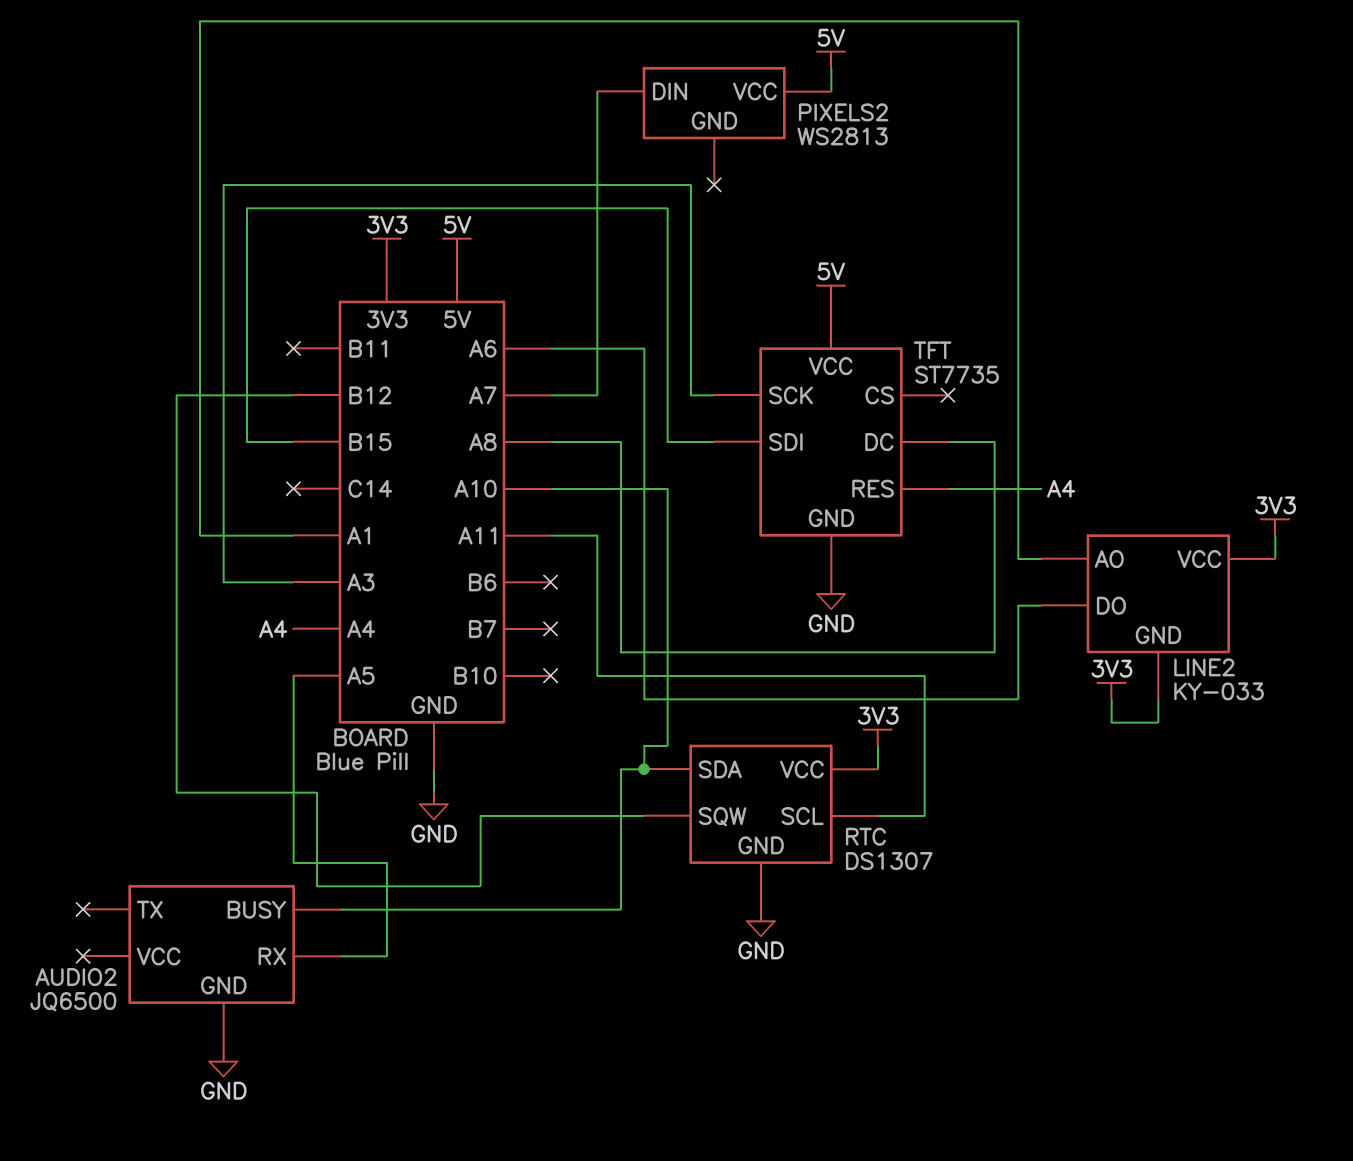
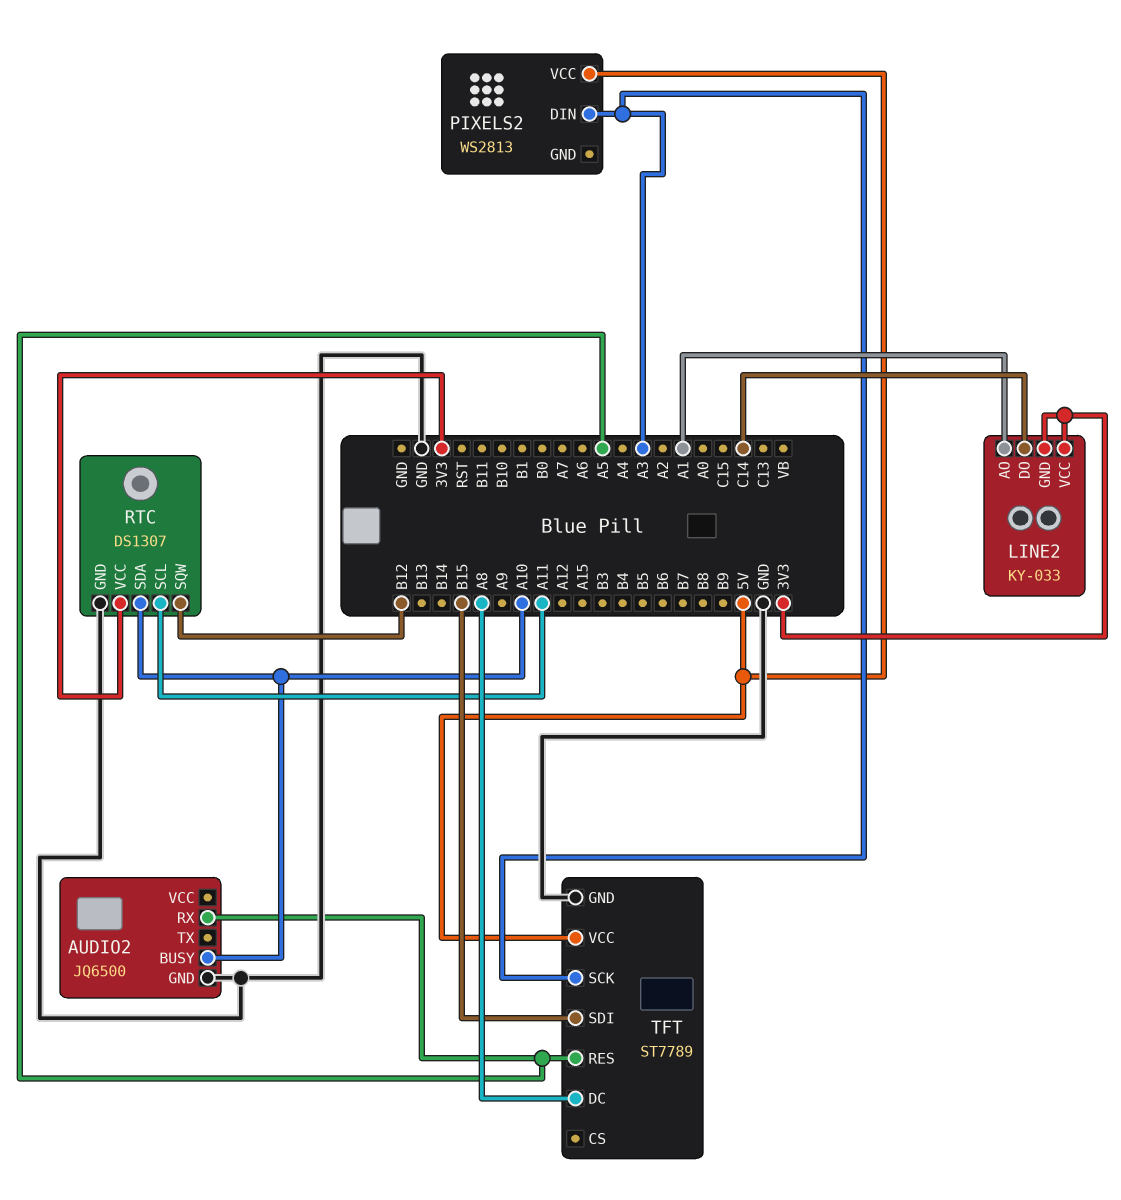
LINE2 pin DO: A6 -> C14
PIXELS2 pin DIN: A7 -> A3
TFT: ST7735 -> ST7789
TFT pin RES: A4 -> A5

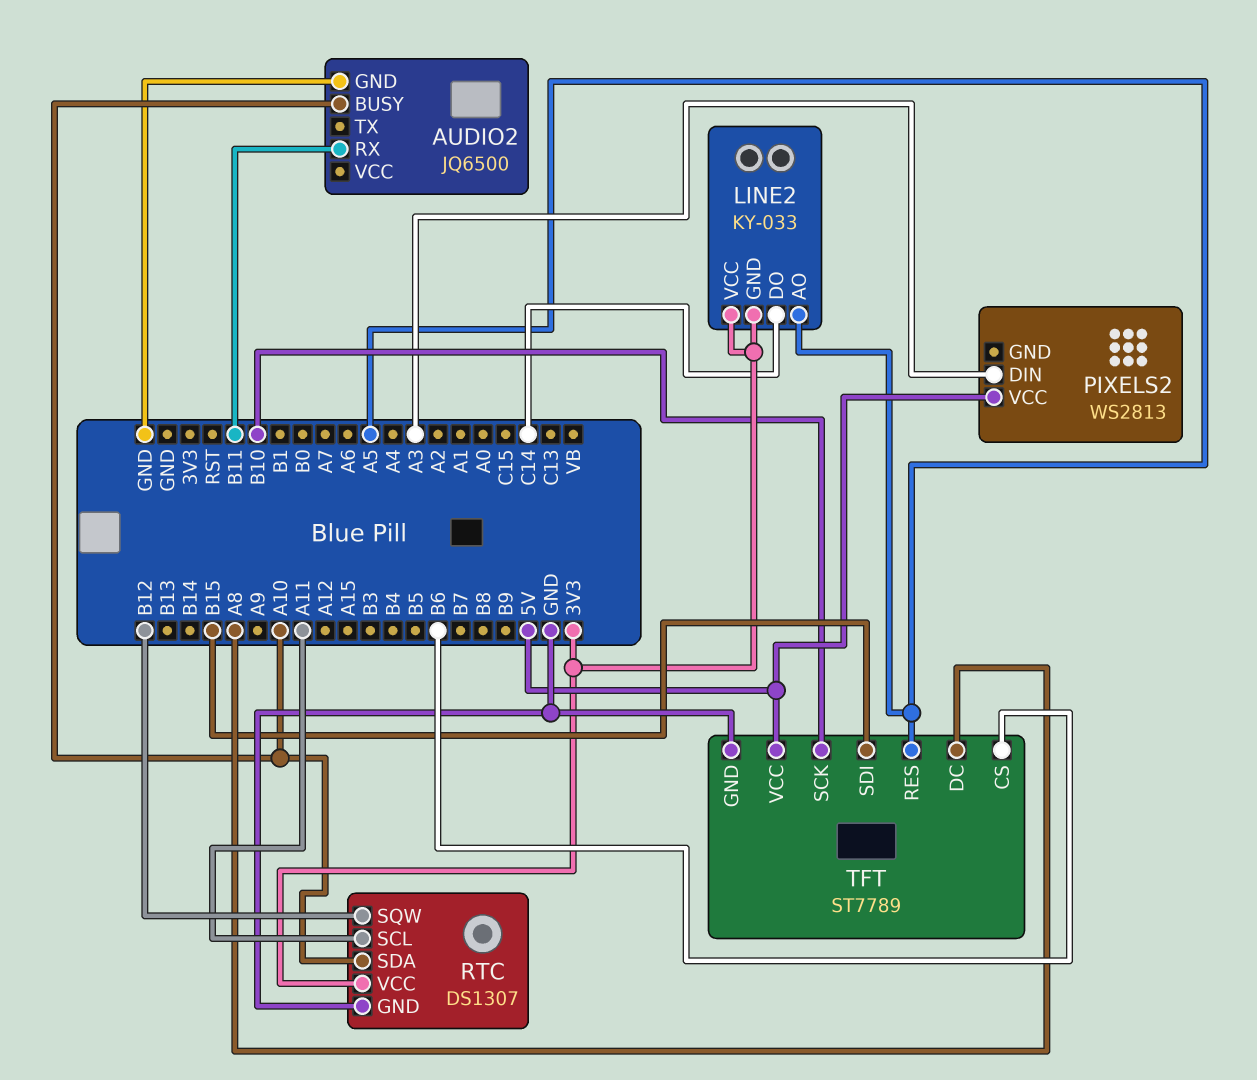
AUDIO2 pin RX: A5 -> B11
LINE2 pin AO: A1 -> A5
TFT pin CS: none -> B6
TFT pin SCK: A3 -> B10

